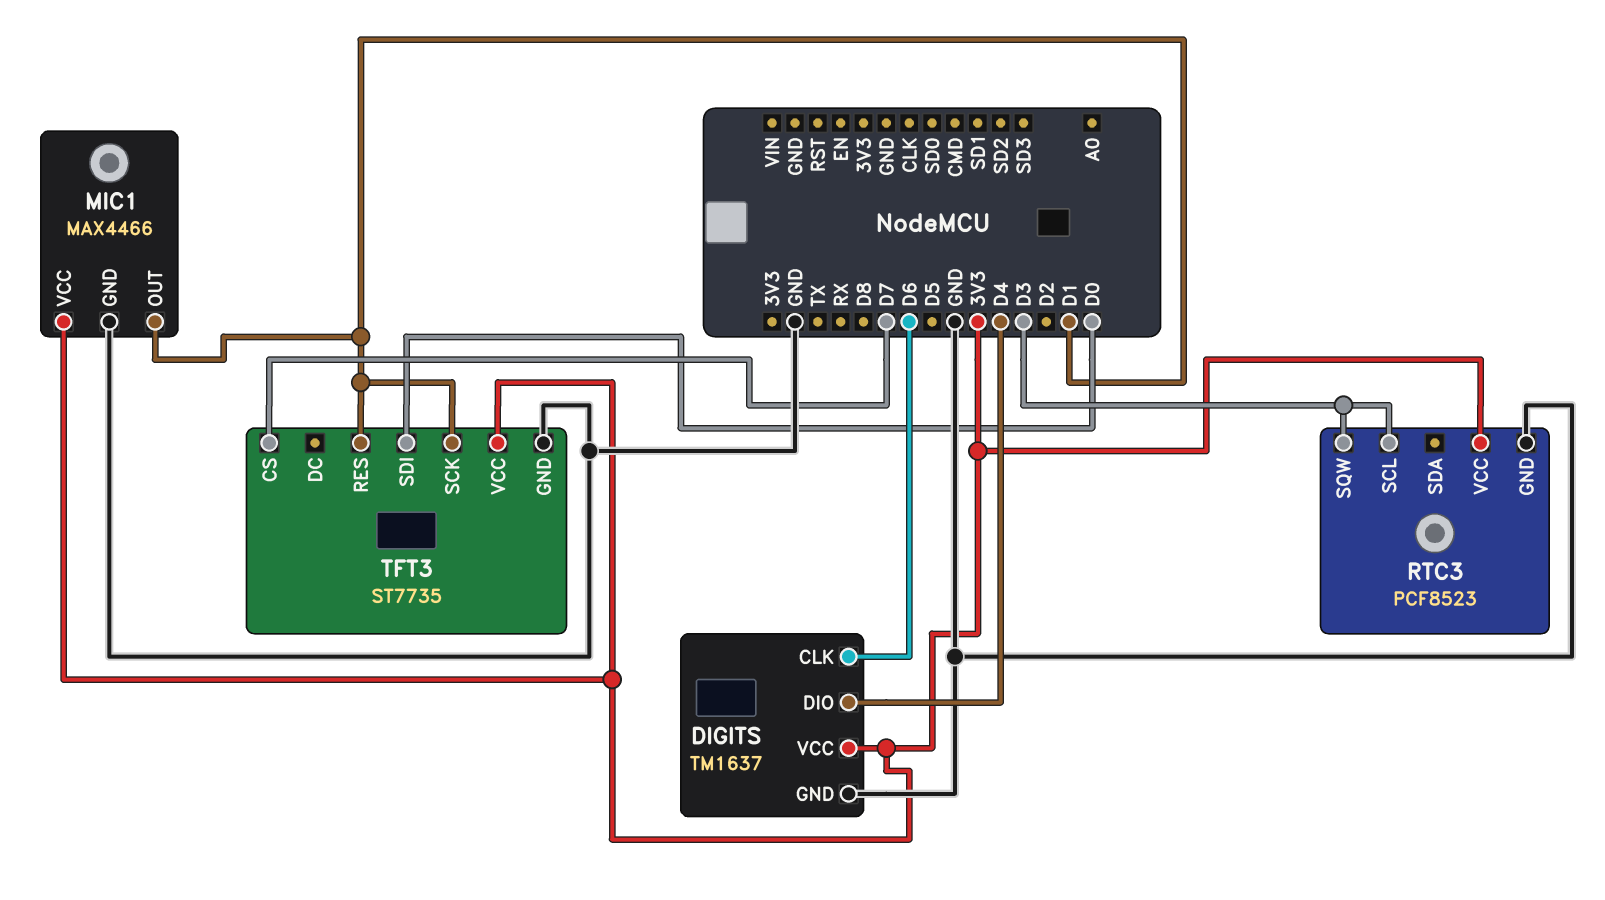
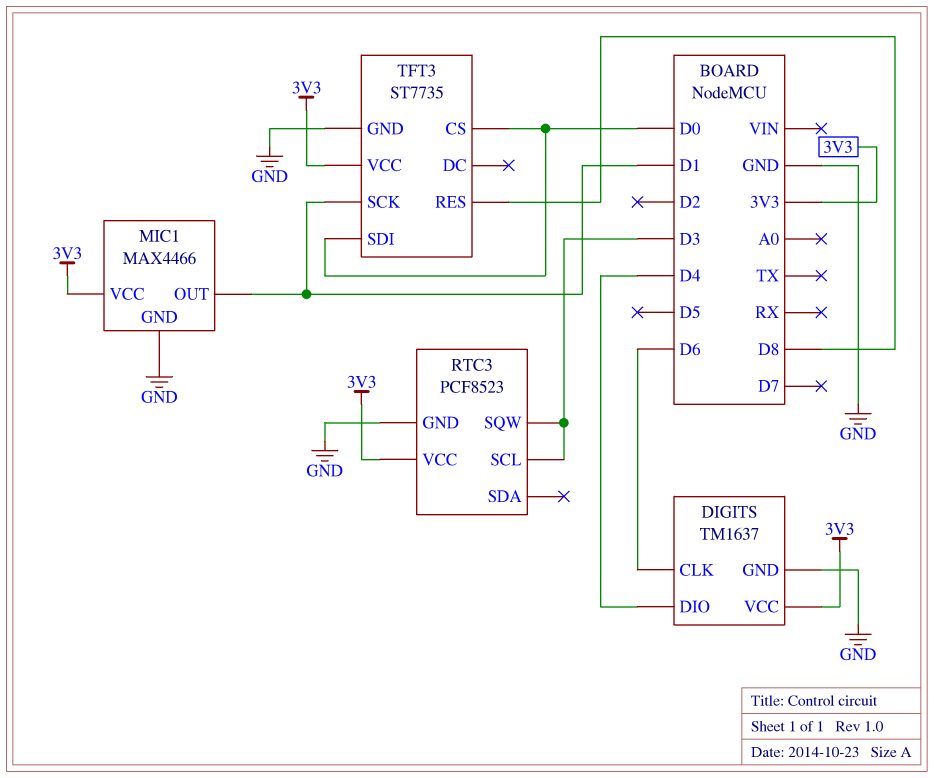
TFT3 pin CS: D7 -> D0
TFT3 pin RES: D1 -> D8

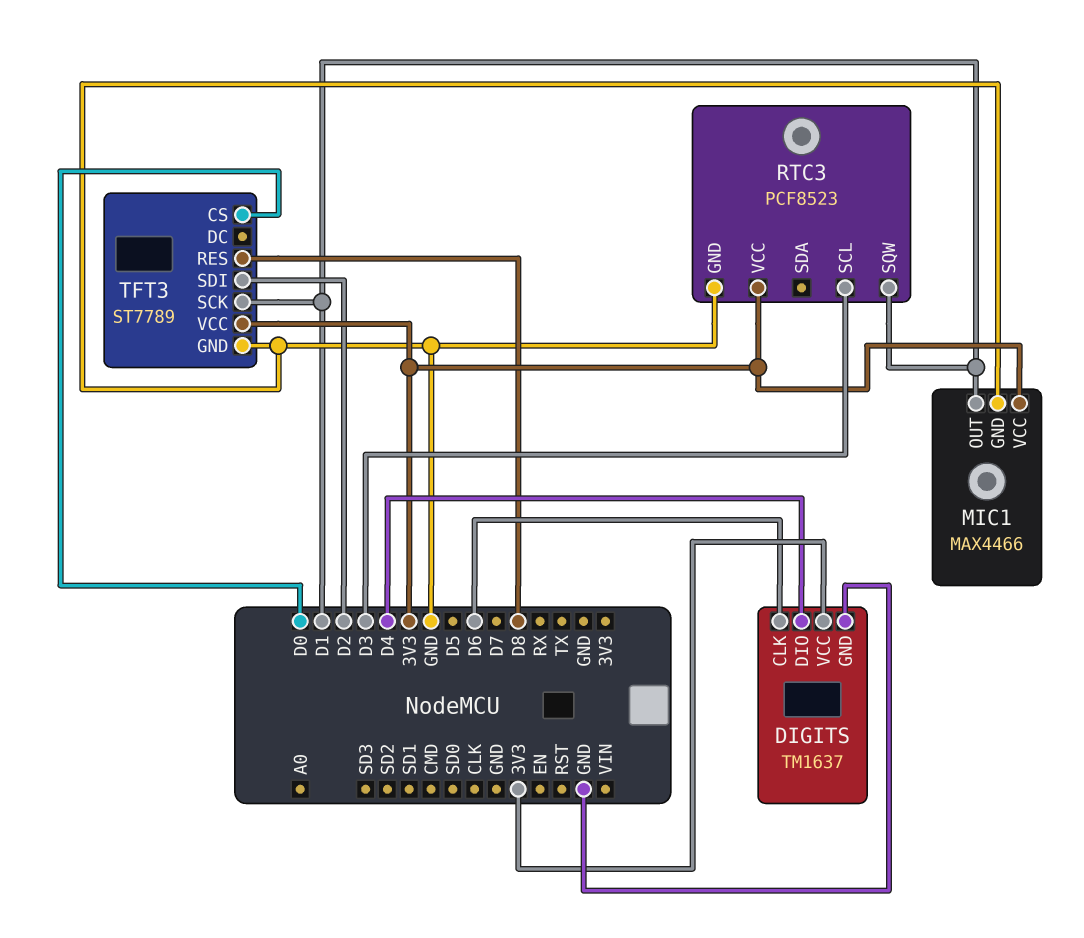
RTC3 pin SQW: D3 -> D1
TFT3: ST7735 -> ST7789
TFT3 pin SDI: D0 -> D2

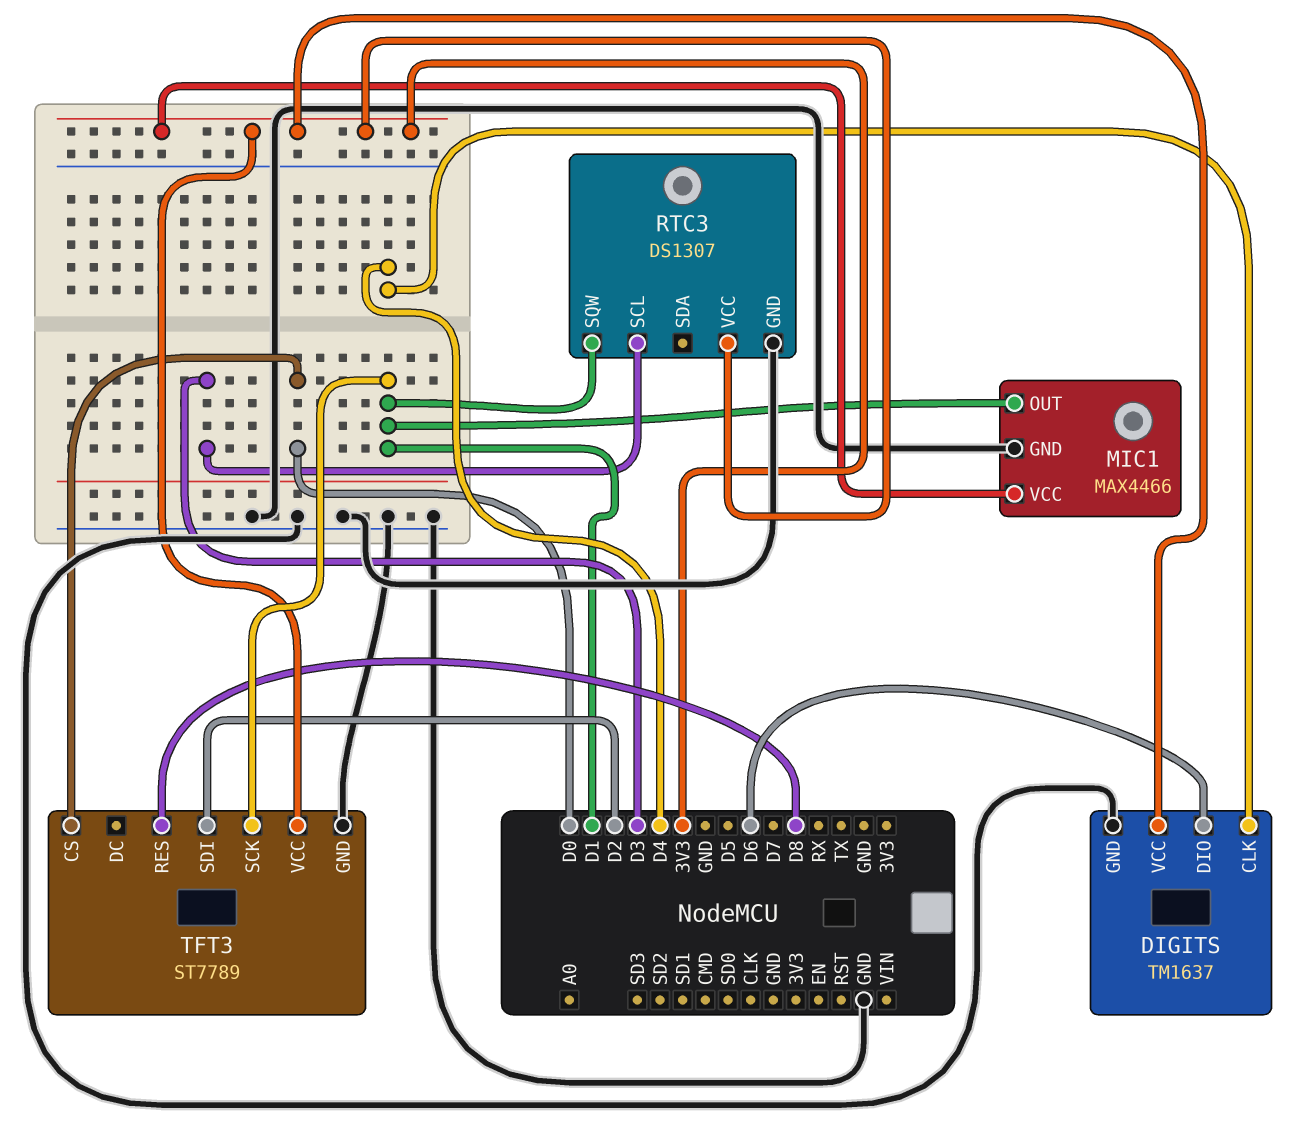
DIGITS pin CLK: D6 -> D4
DIGITS pin DIO: D4 -> D6
RTC3: PCF8523 -> DS1307

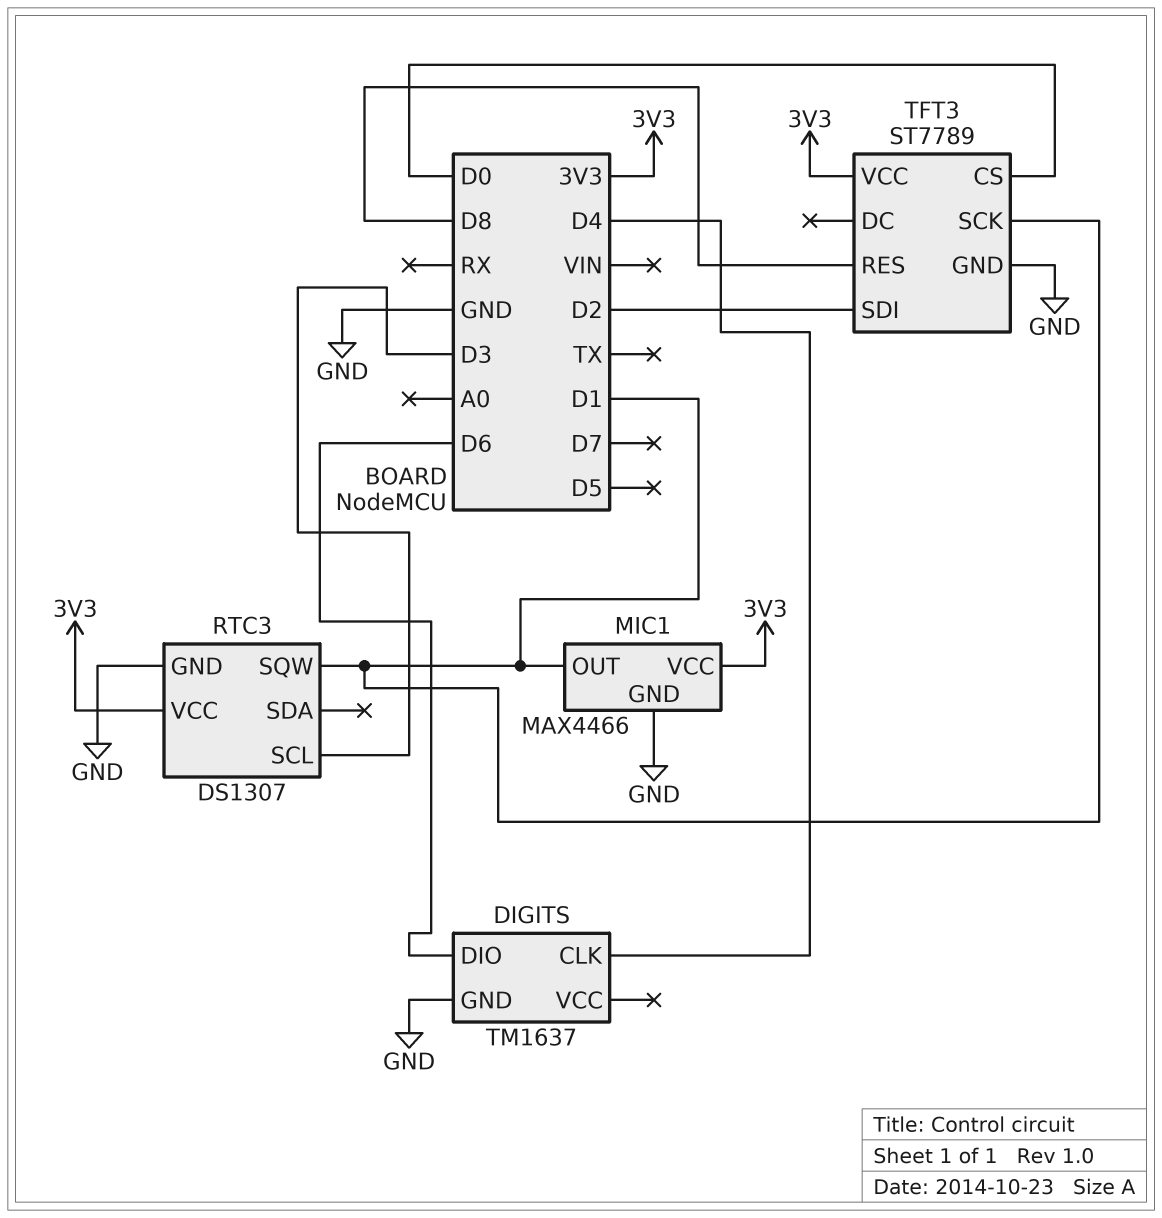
DIGITS pin VCC: 3V3 -> none

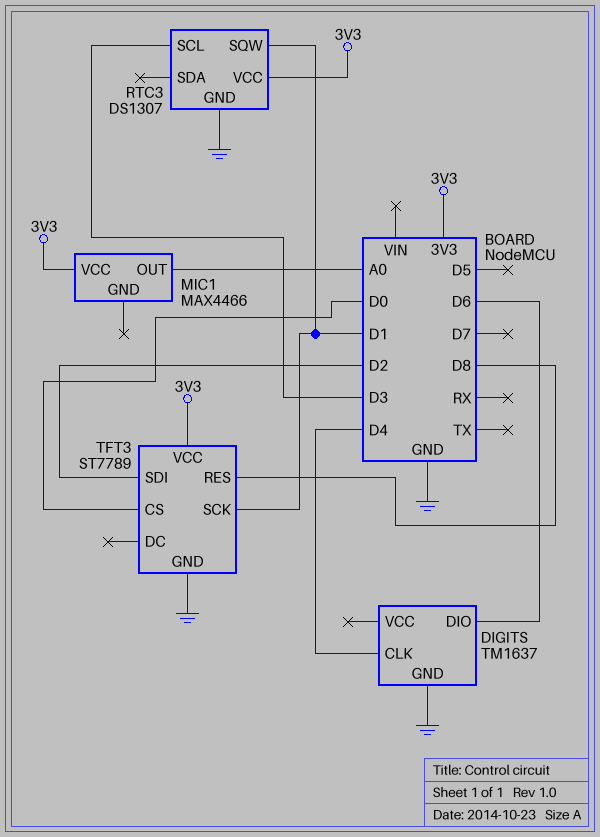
MIC1 pin GND: GND -> none
MIC1 pin OUT: D1 -> A0

